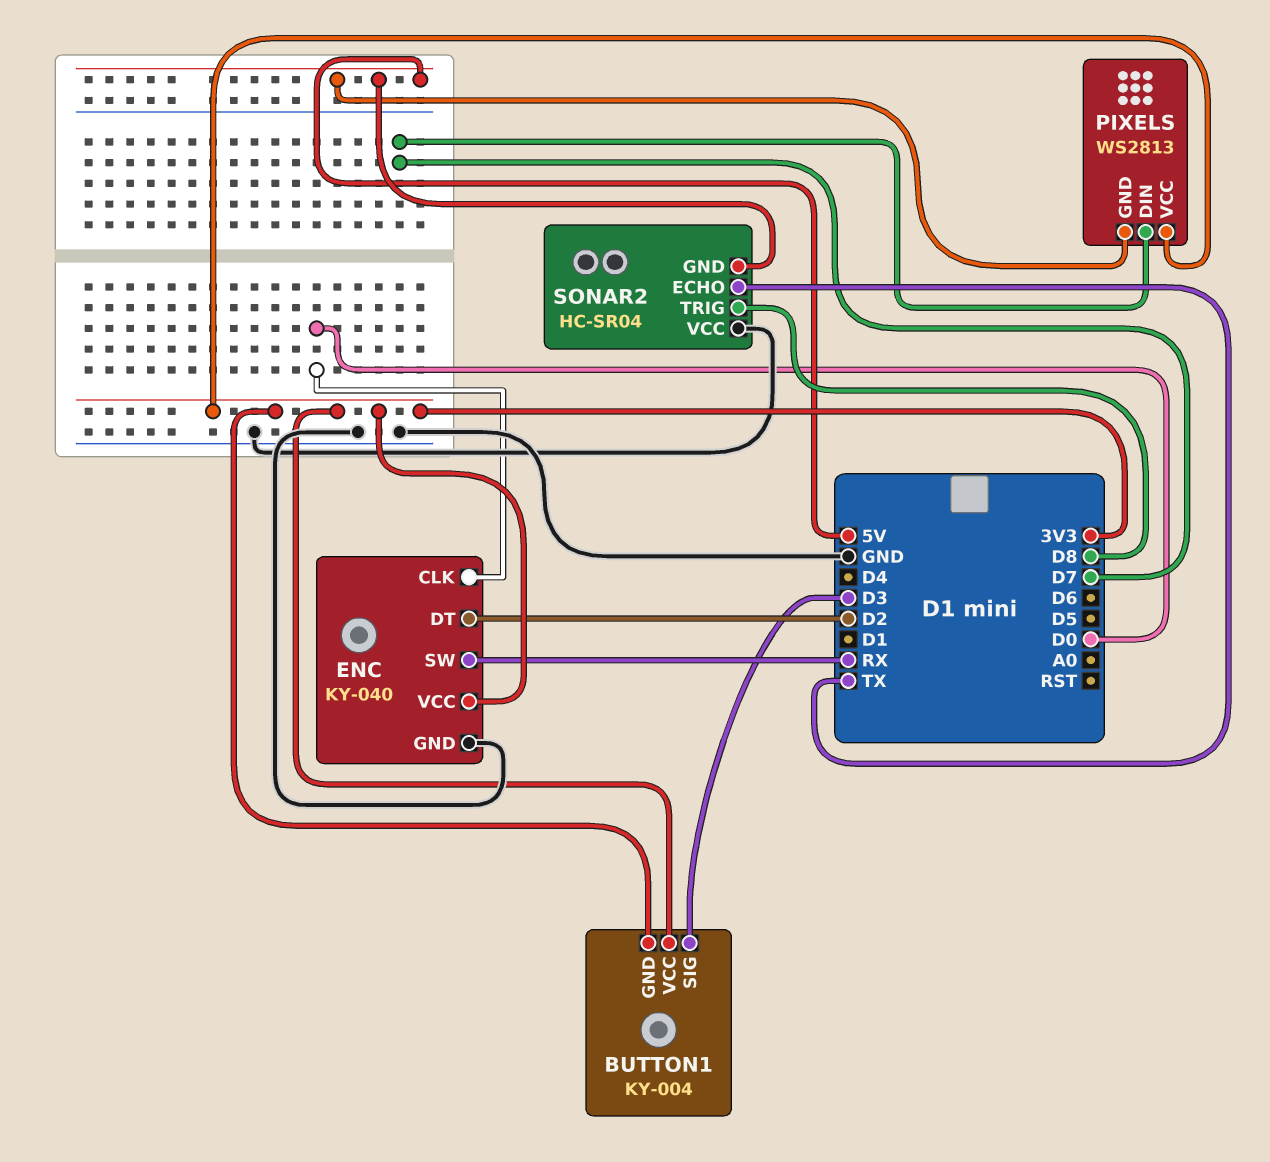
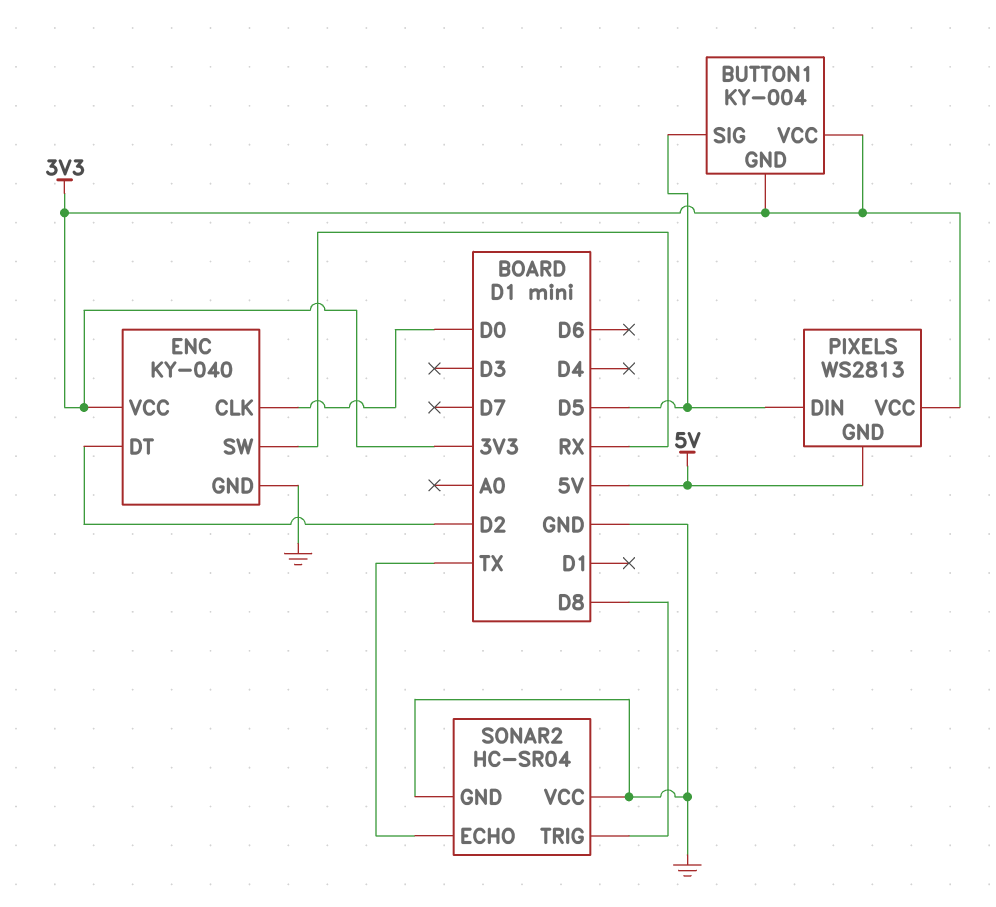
BUTTON1 pin SIG: D3 -> D5
PIXELS pin DIN: D7 -> D5
SONAR2 pin GND: 5V -> GND

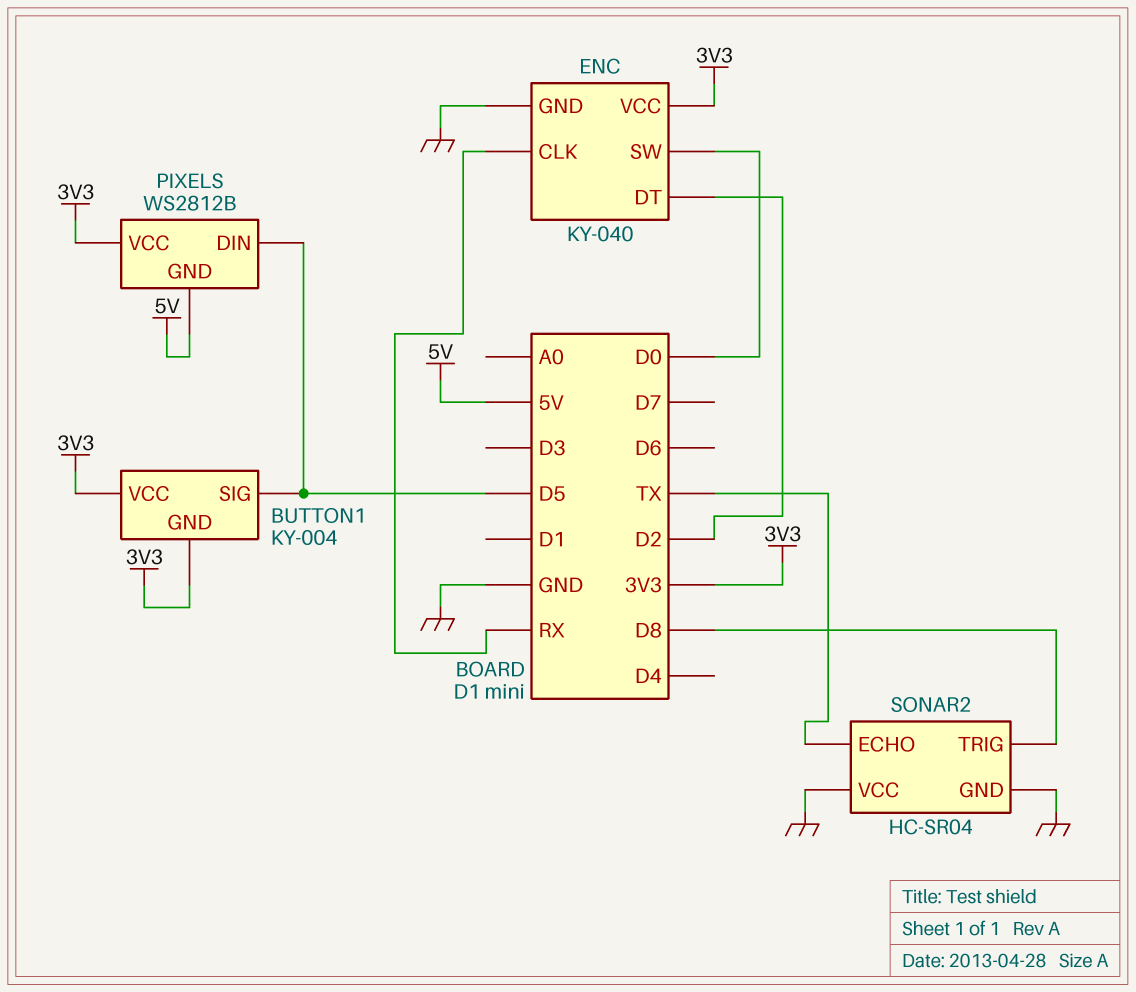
ENC pin CLK: D0 -> RX
ENC pin SW: RX -> D0
PIXELS: WS2813 -> WS2812B

